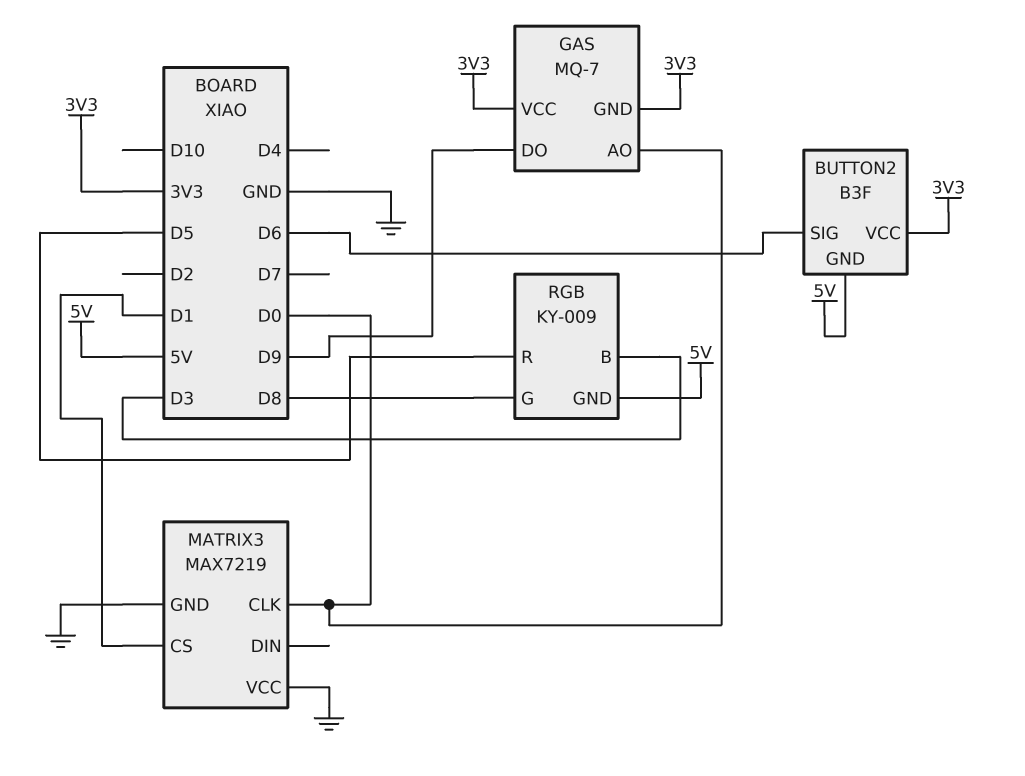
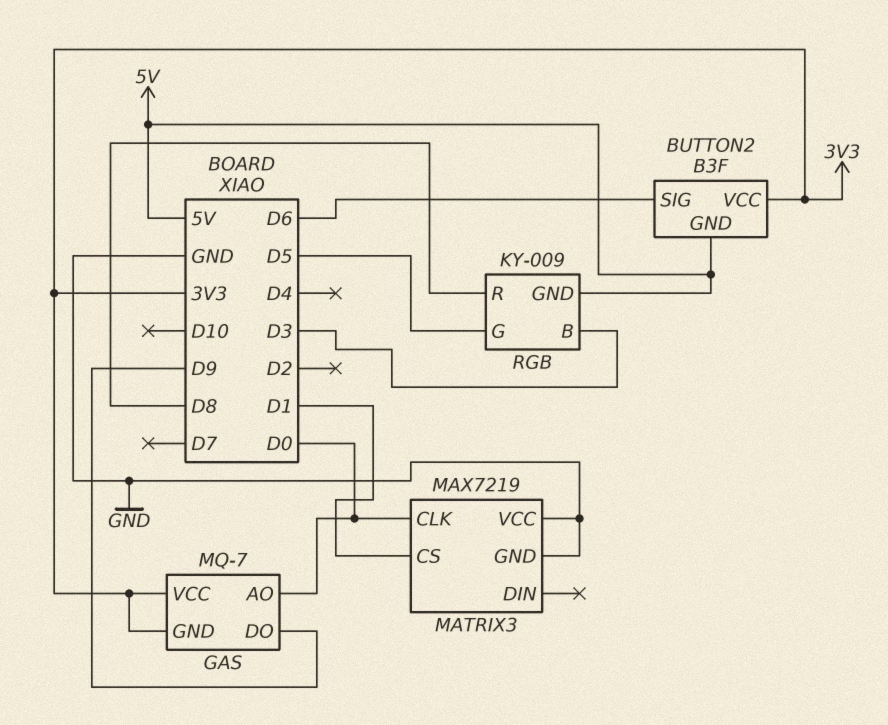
RGB pin G: D8 -> D5
RGB pin R: D5 -> D8

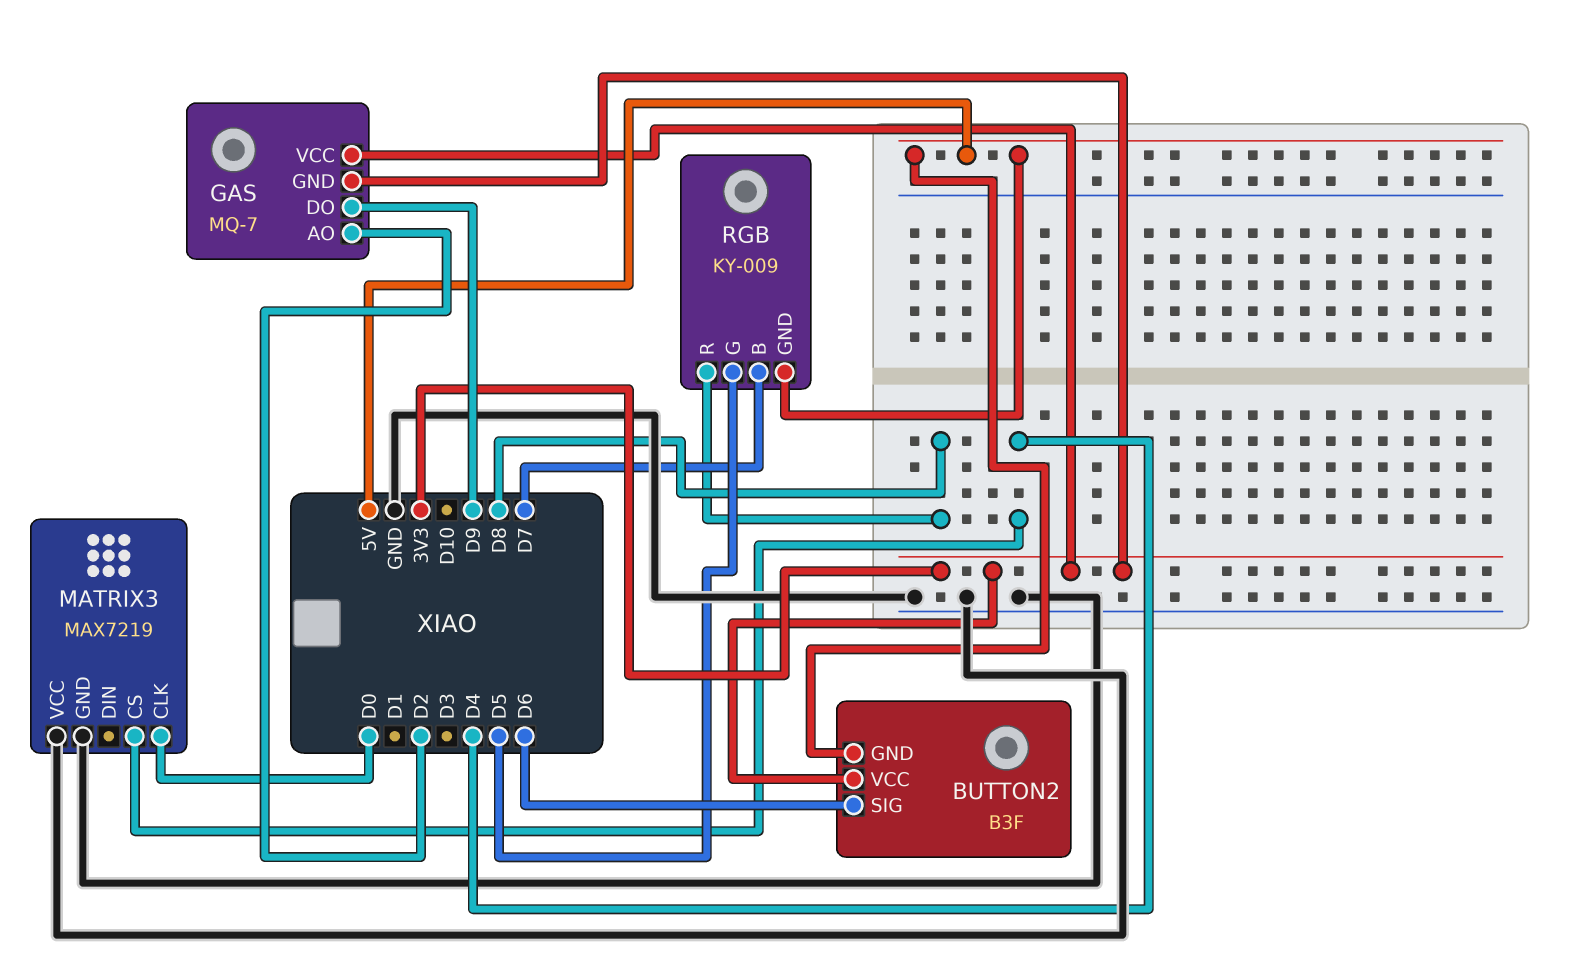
GAS pin AO: D0 -> D2
MATRIX3 pin CS: D1 -> D4
RGB pin B: D3 -> D7

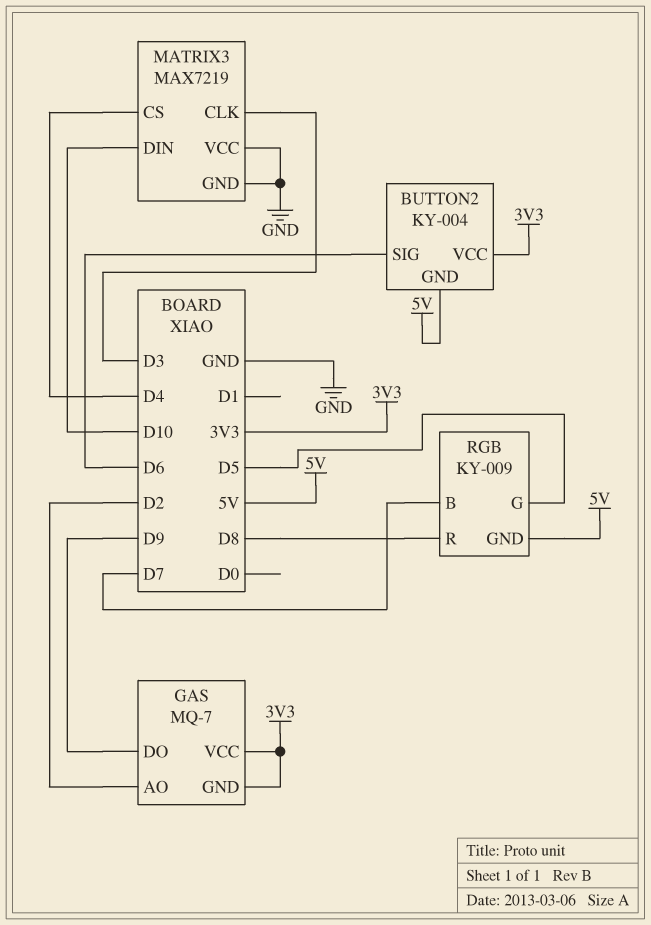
BUTTON2: B3F -> KY-004
MATRIX3 pin CLK: D0 -> D3
MATRIX3 pin DIN: none -> D10

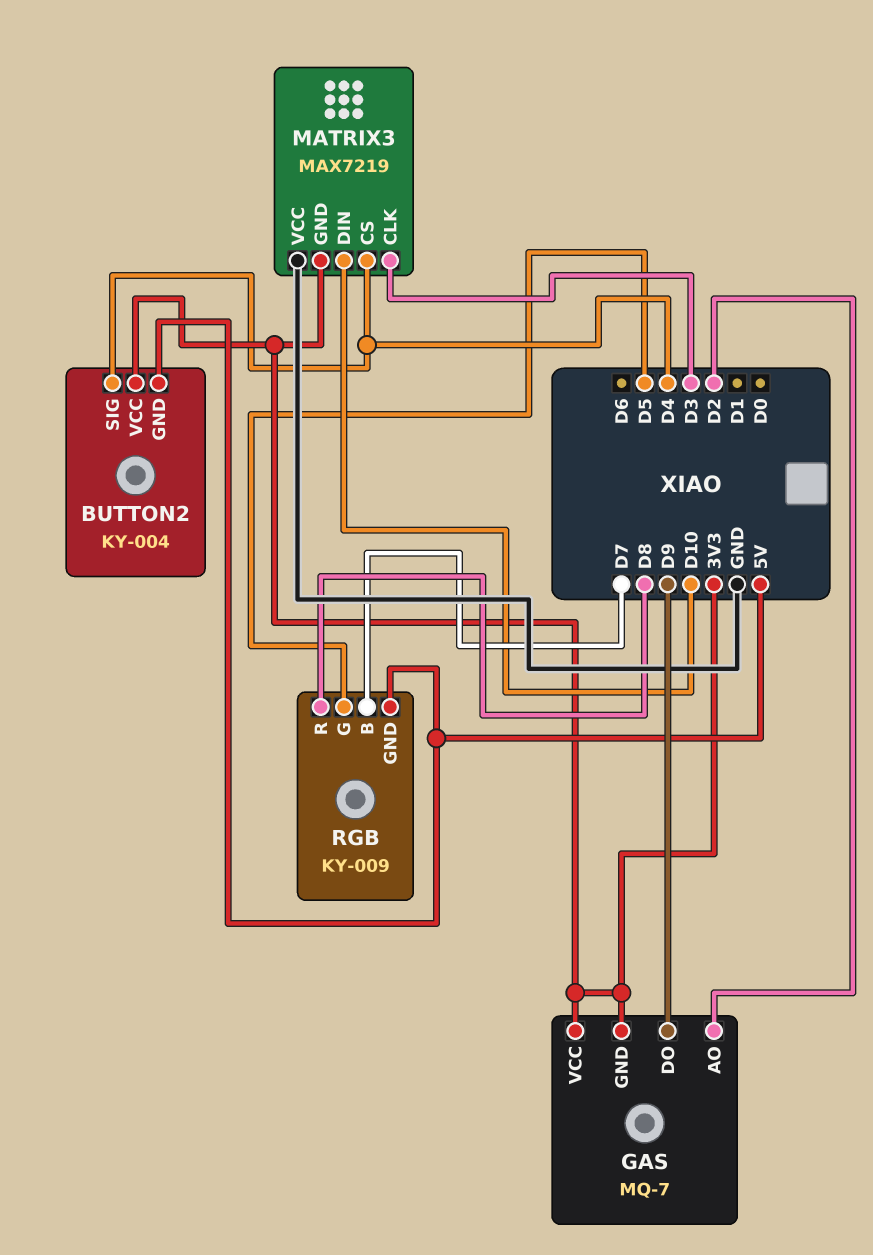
BUTTON2 pin SIG: D6 -> D4
MATRIX3 pin GND: GND -> 3V3

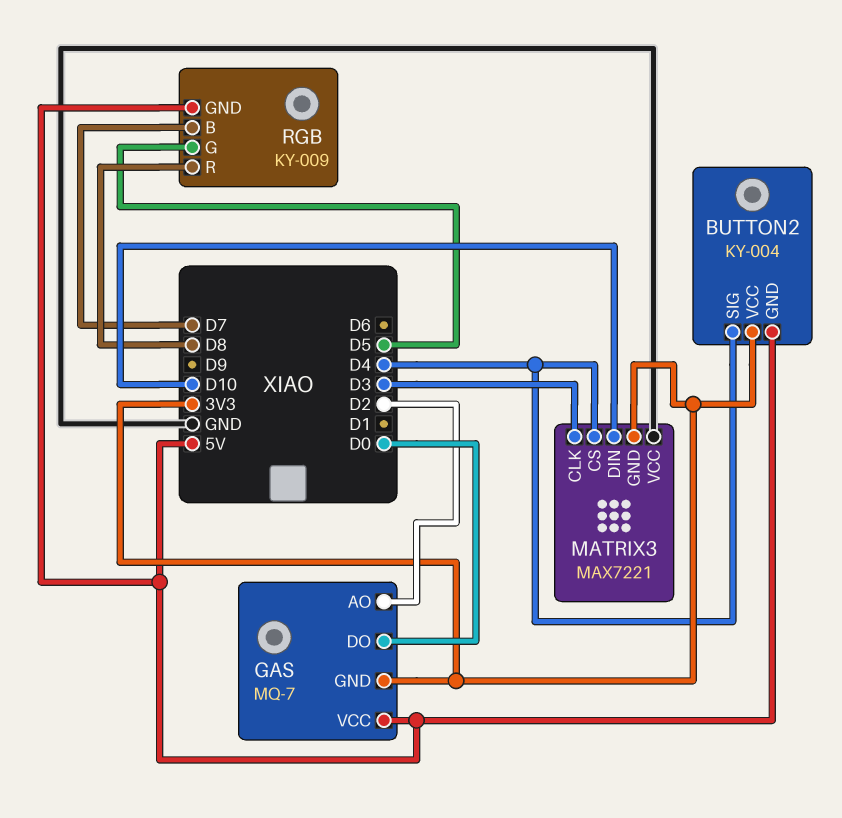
GAS pin DO: D9 -> D0
GAS pin VCC: 3V3 -> 5V
MATRIX3: MAX7219 -> MAX7221

